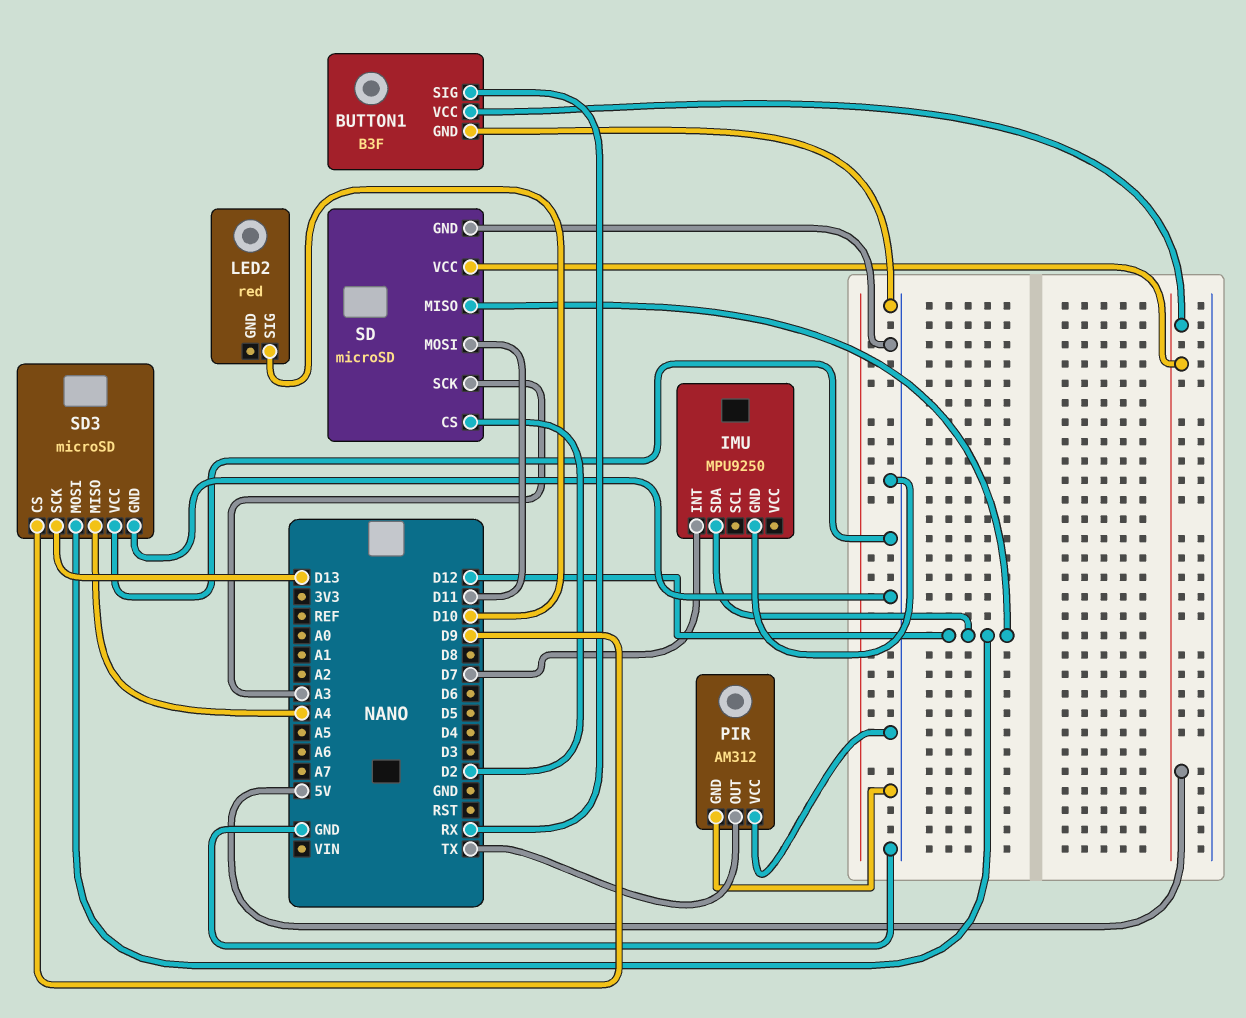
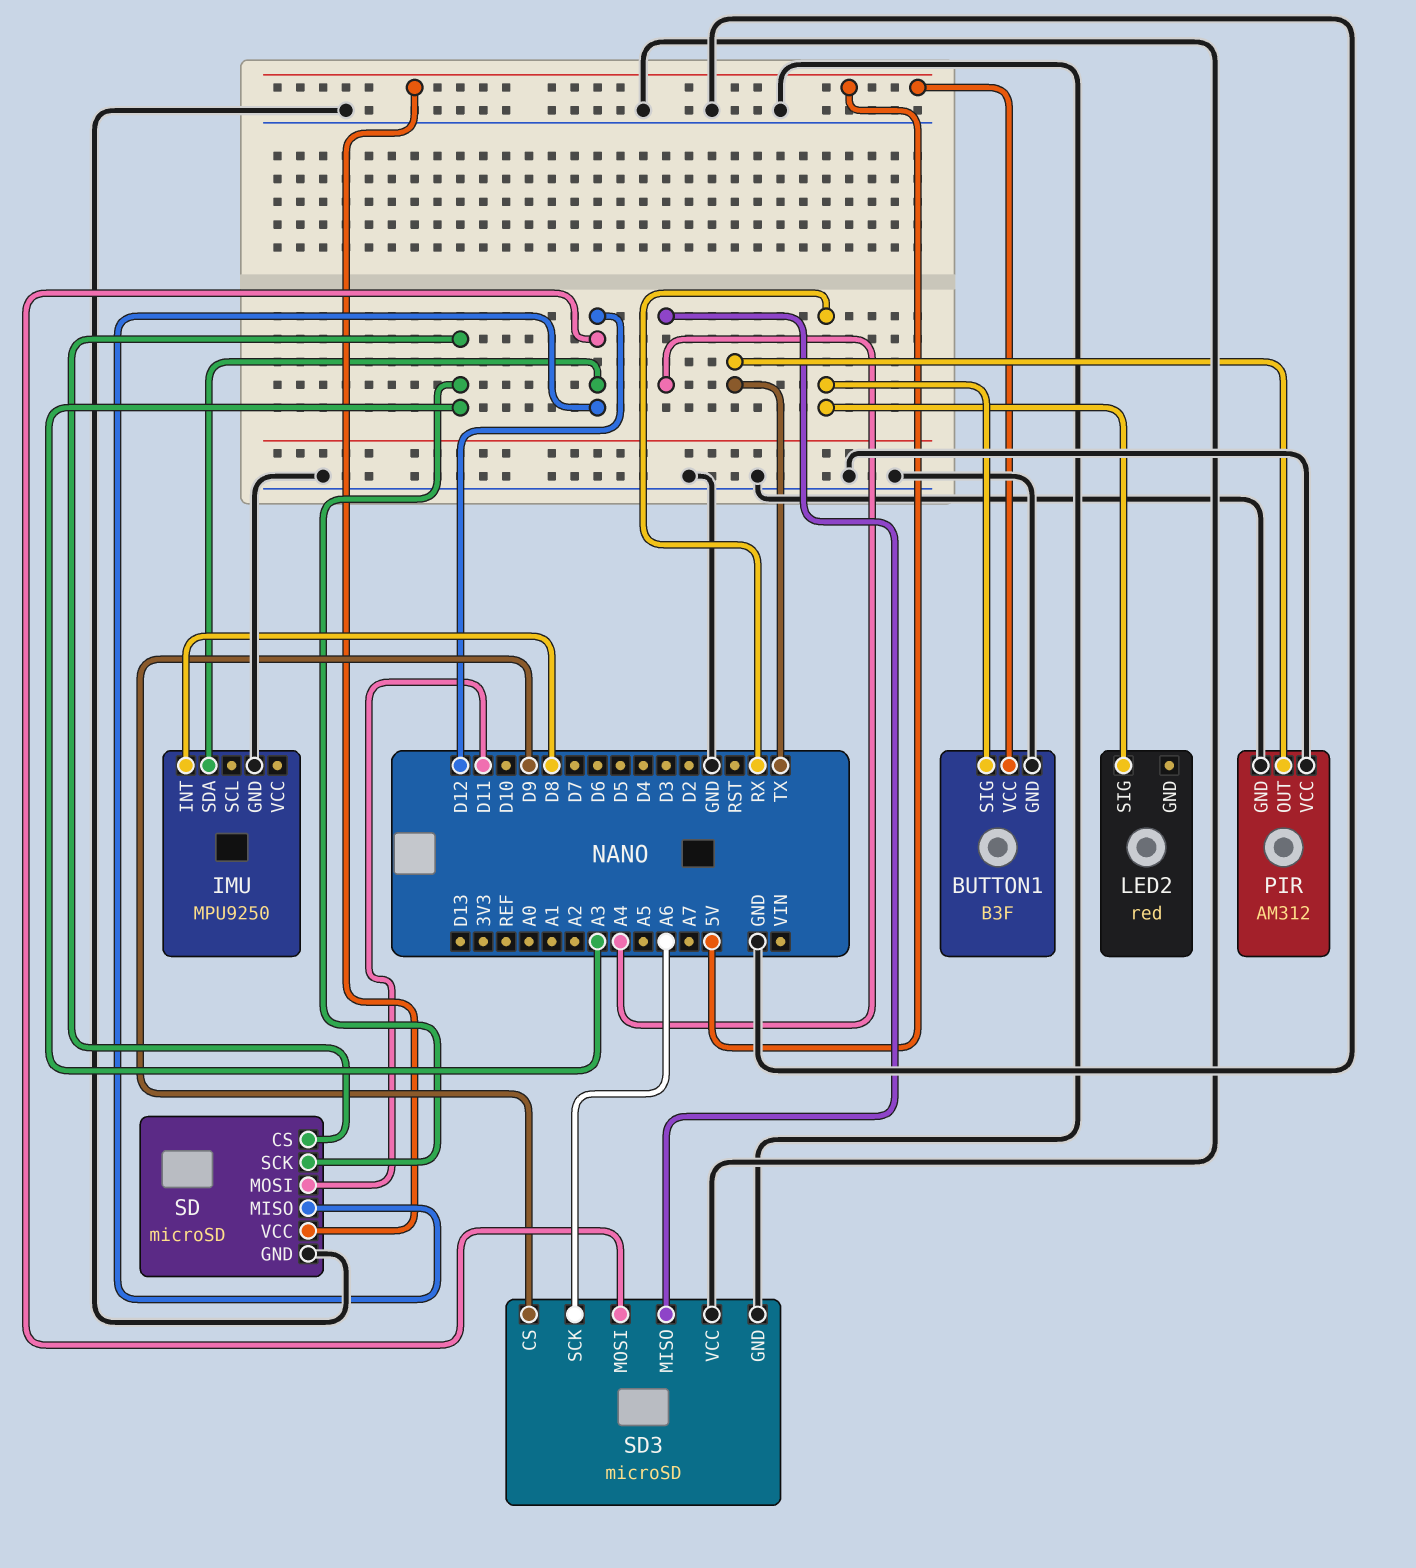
IMU pin INT: D7 -> D8
LED2 pin SIG: D10 -> RX
SD pin CS: D2 -> A3
SD3 pin SCK: D13 -> A6

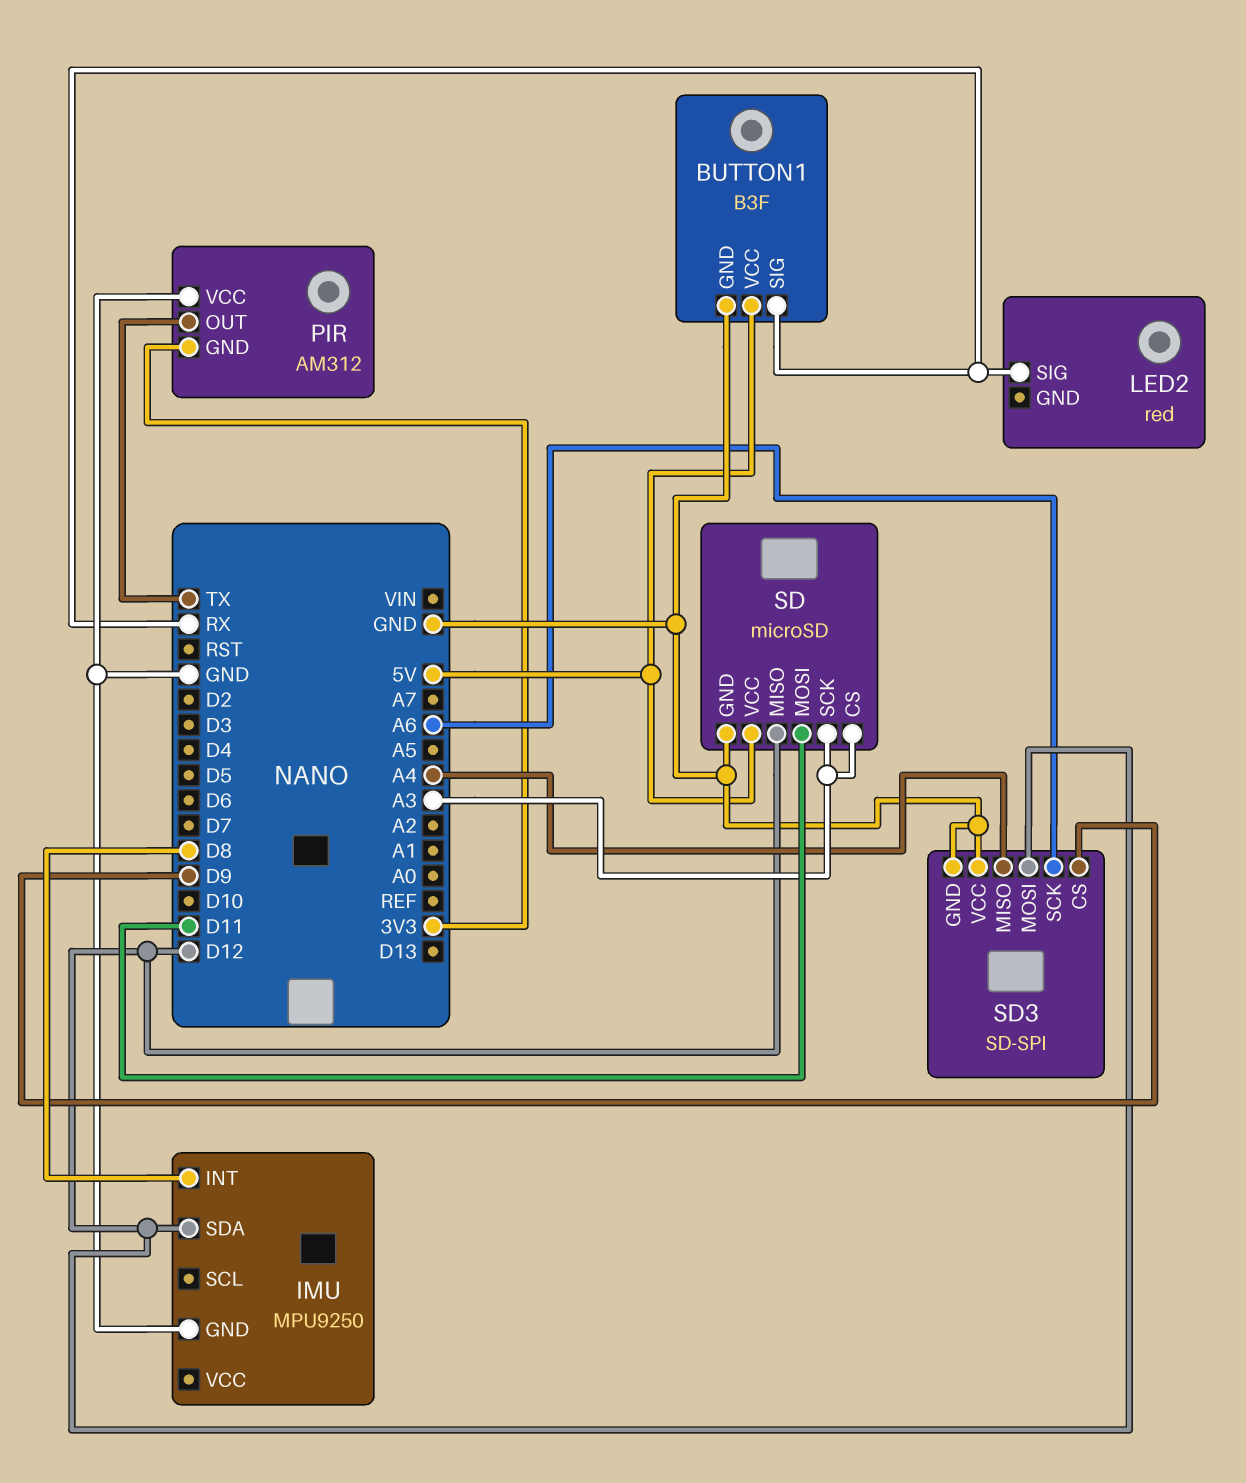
PIR pin GND: GND -> 3V3
SD3: microSD -> SD-SPI

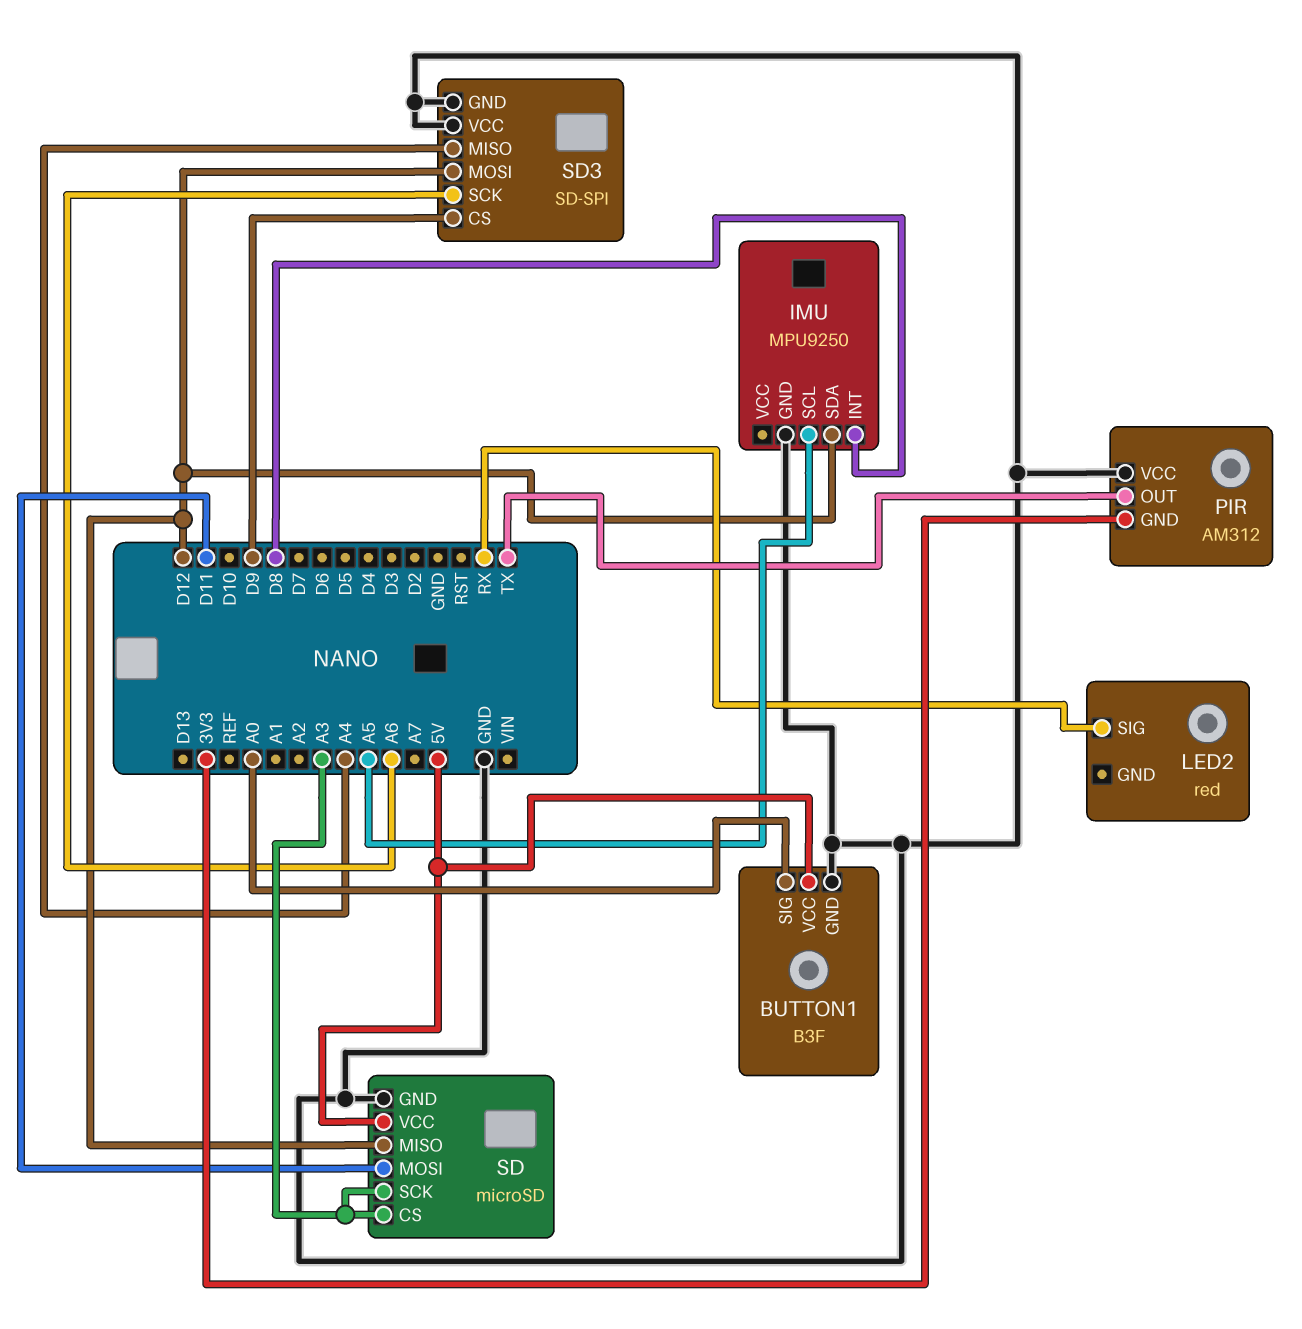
BUTTON1 pin SIG: RX -> A0
IMU pin SCL: none -> A5

